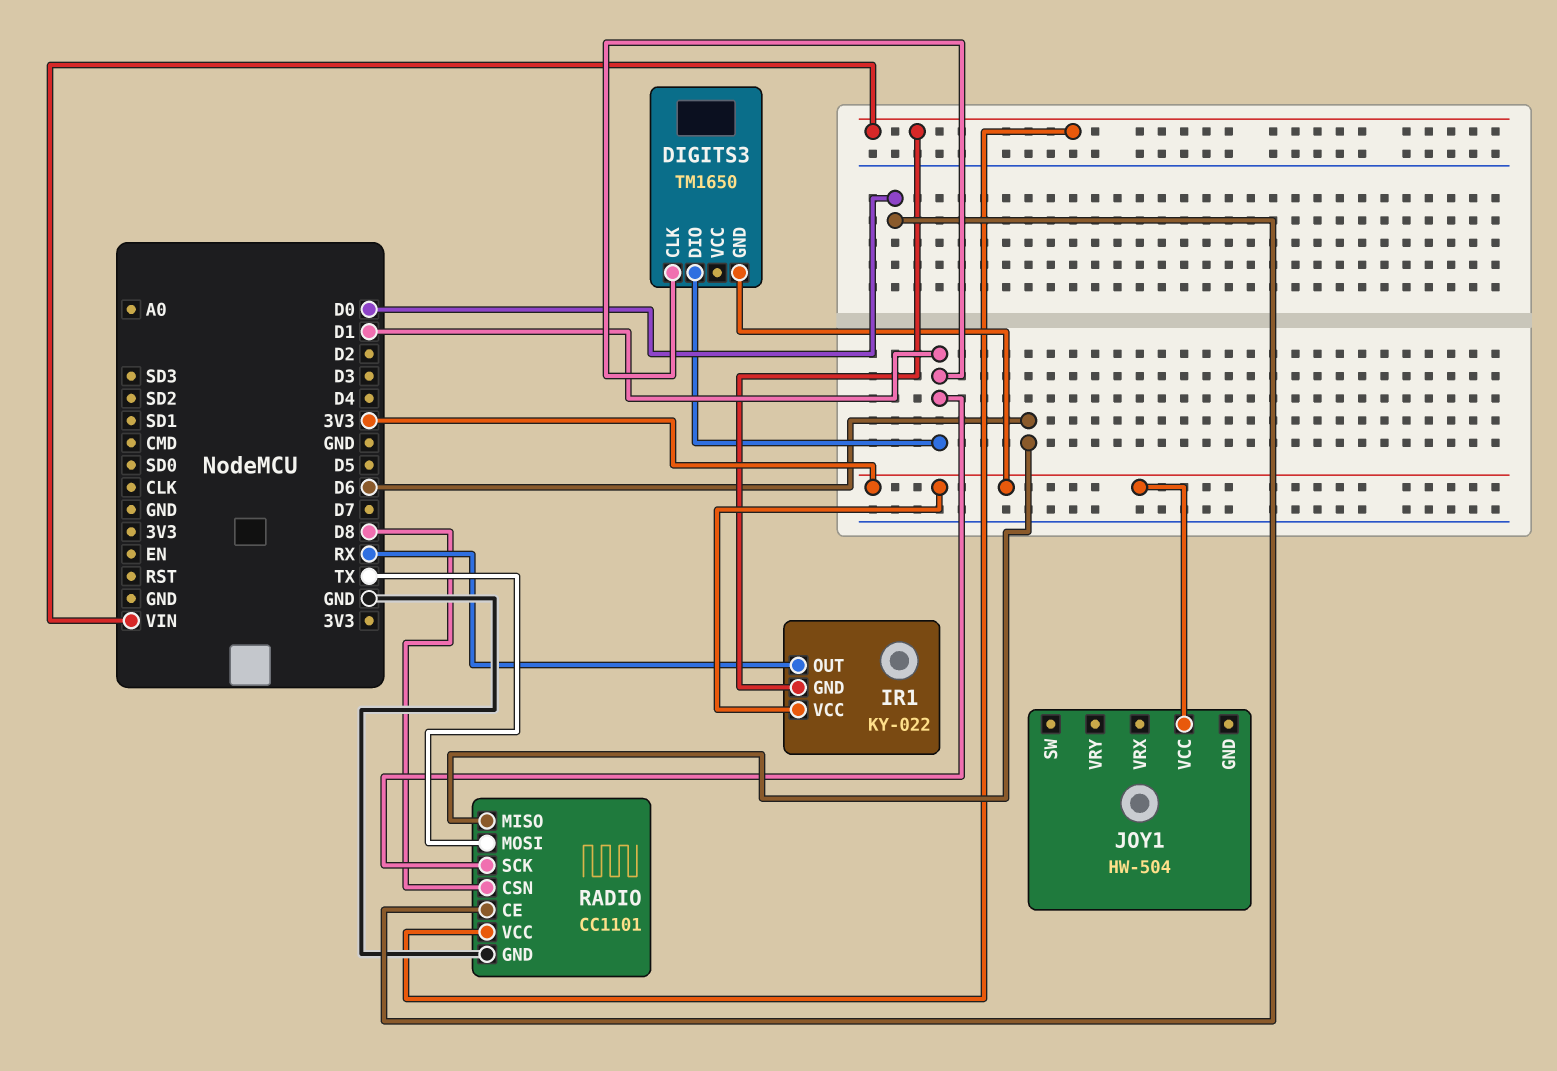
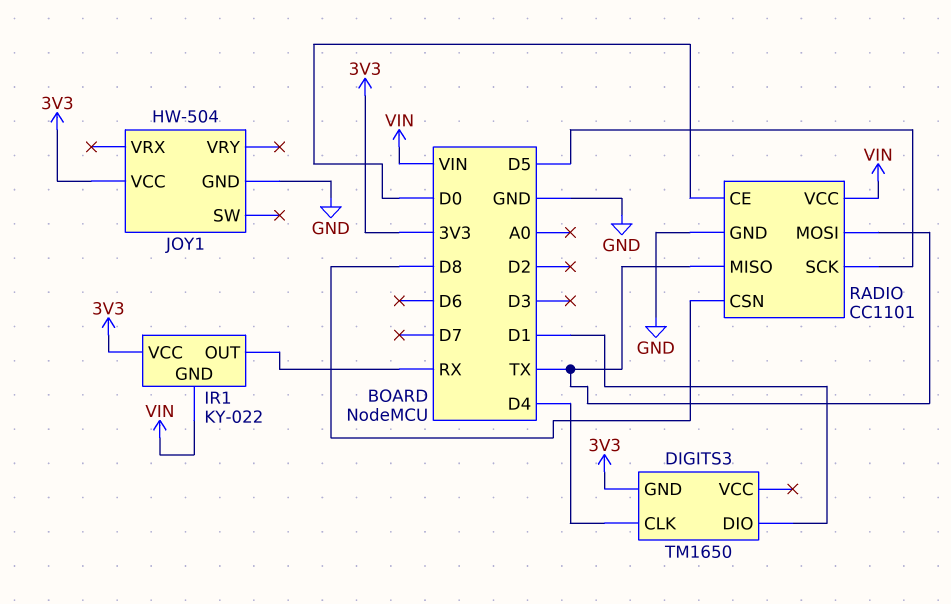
DIGITS3 pin CLK: D1 -> D4
JOY1 pin GND: none -> GND
RADIO pin MISO: D6 -> TX
RADIO pin SCK: D1 -> D5

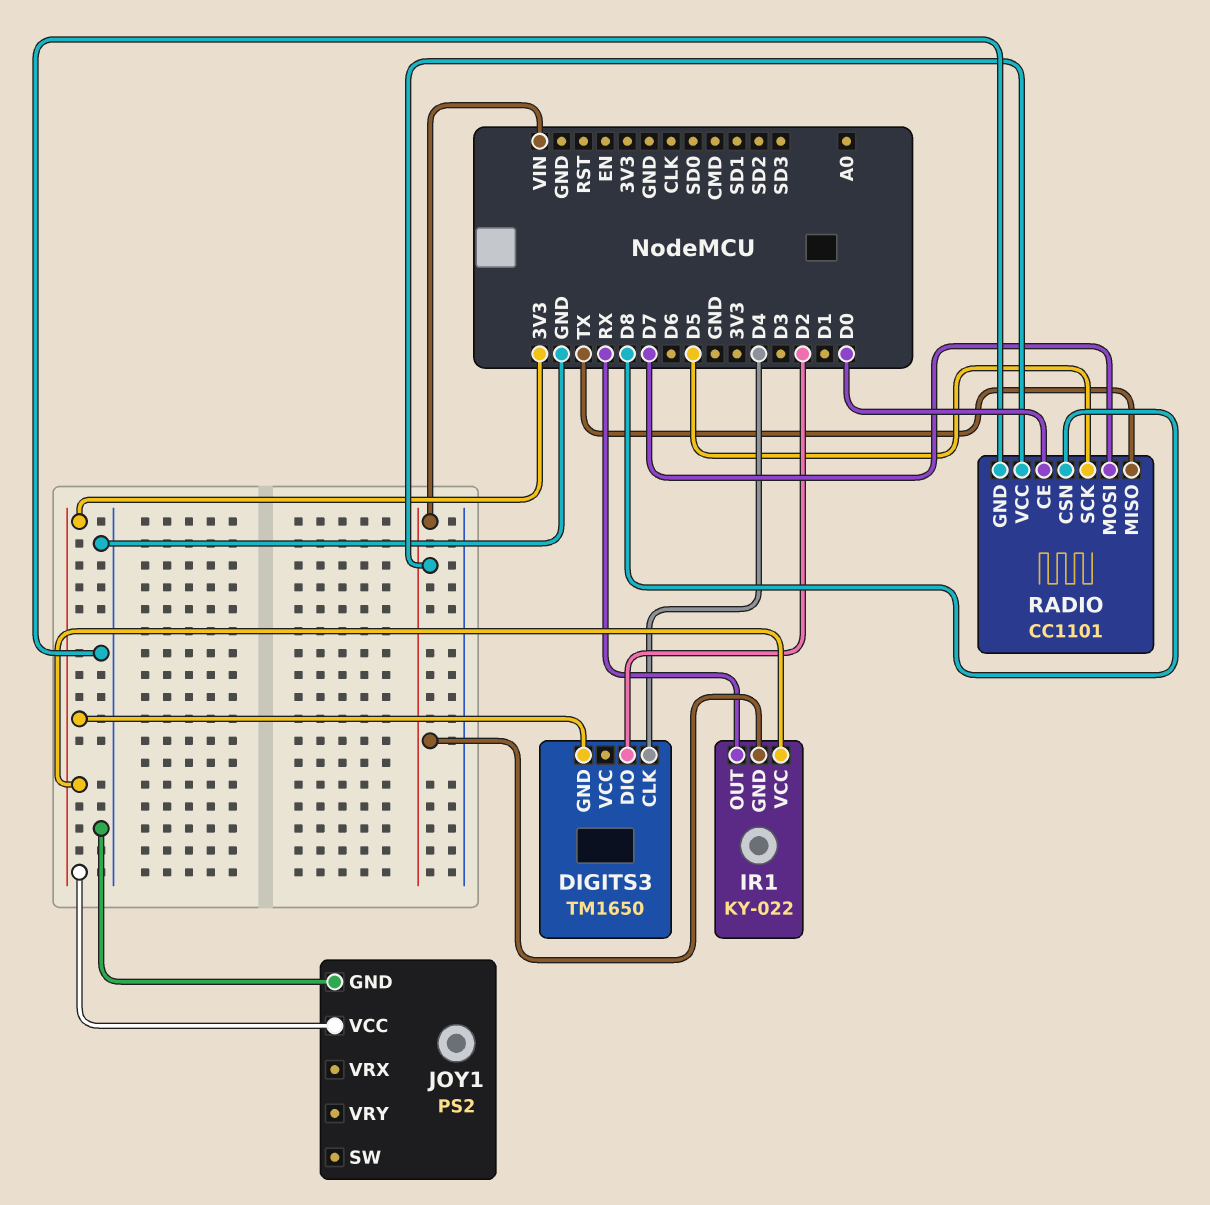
DIGITS3 pin DIO: D1 -> D2
JOY1: HW-504 -> PS2
RADIO pin MOSI: TX -> D7

